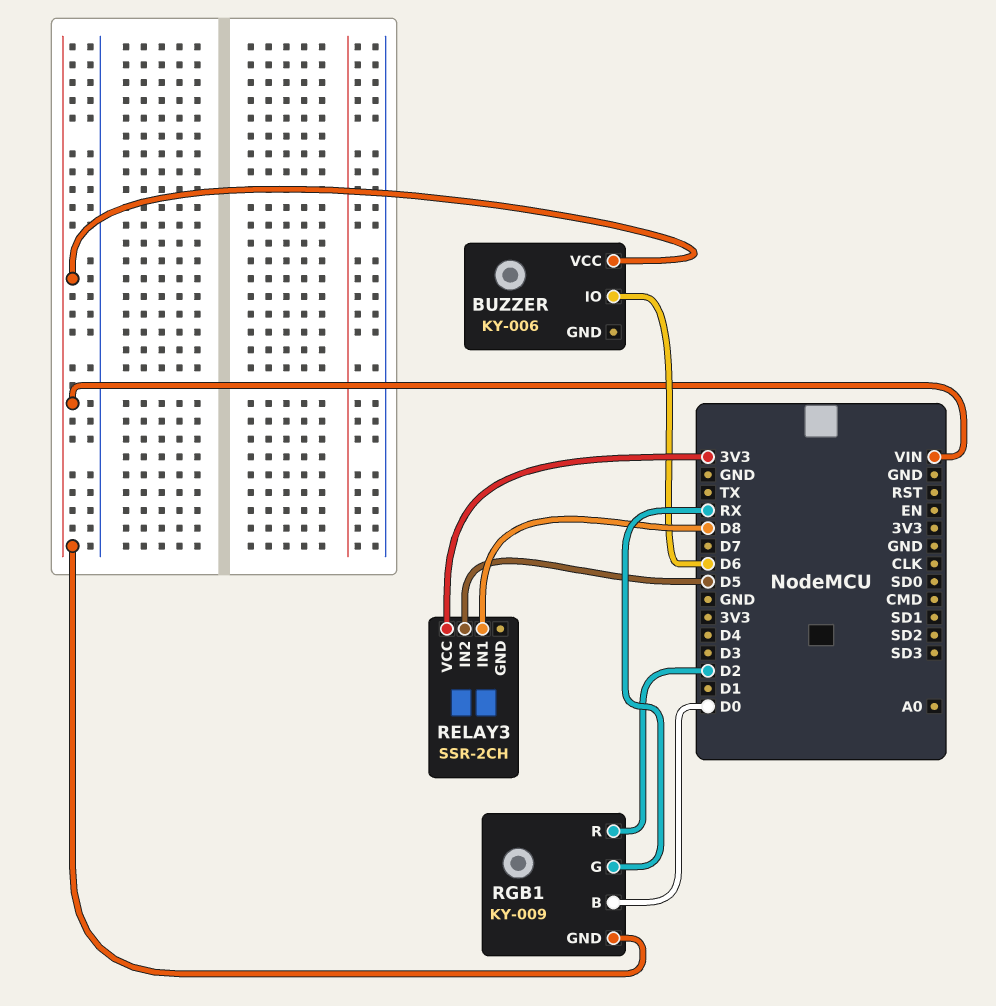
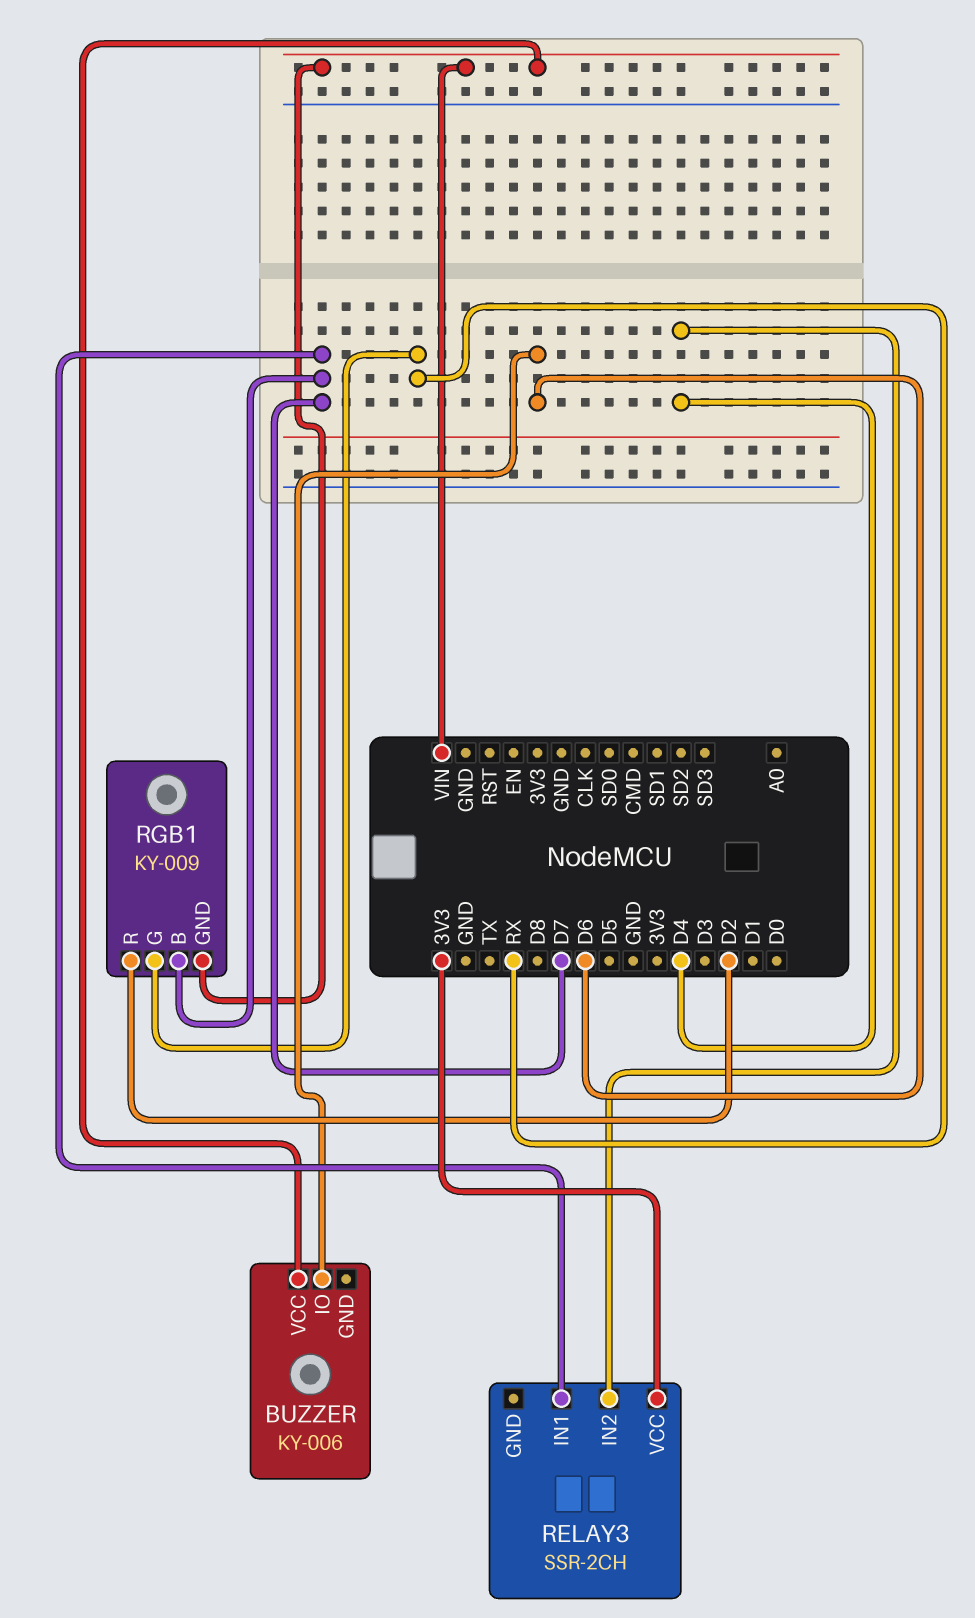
RELAY3 pin IN1: D8 -> D7
RELAY3 pin IN2: D5 -> D4
RGB1 pin B: D0 -> D7

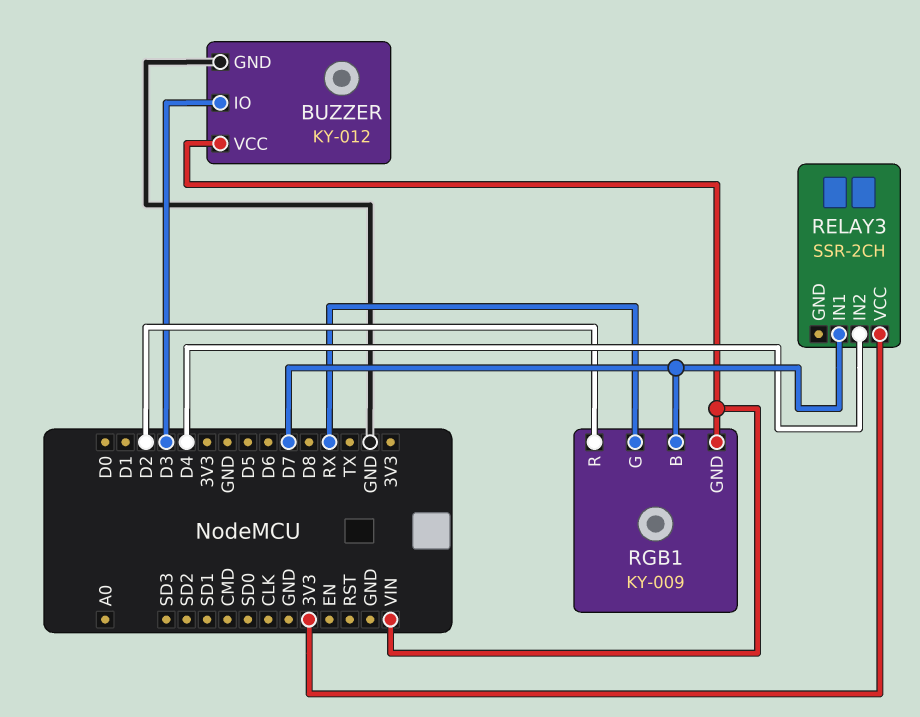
BUZZER: KY-006 -> KY-012
BUZZER pin GND: none -> GND
BUZZER pin IO: D6 -> D3

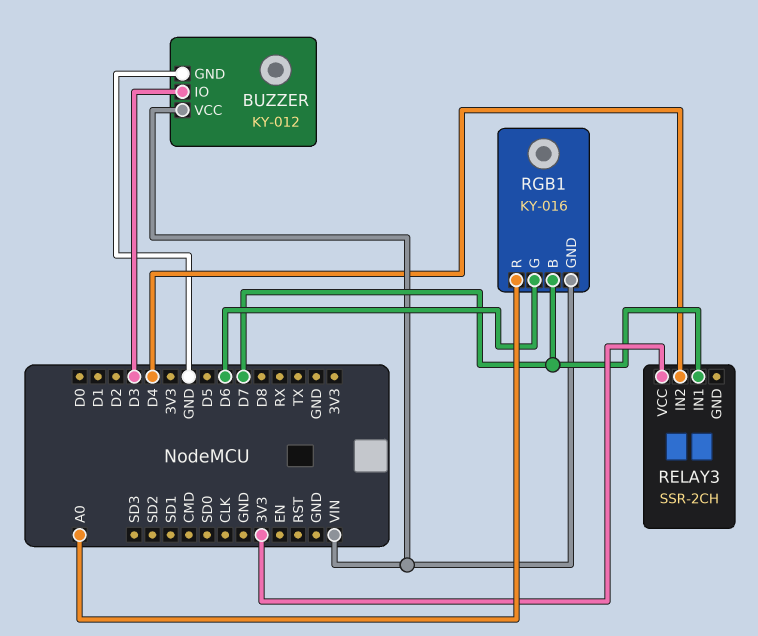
RGB1: KY-009 -> KY-016
RGB1 pin G: RX -> D6
RGB1 pin R: D2 -> A0

